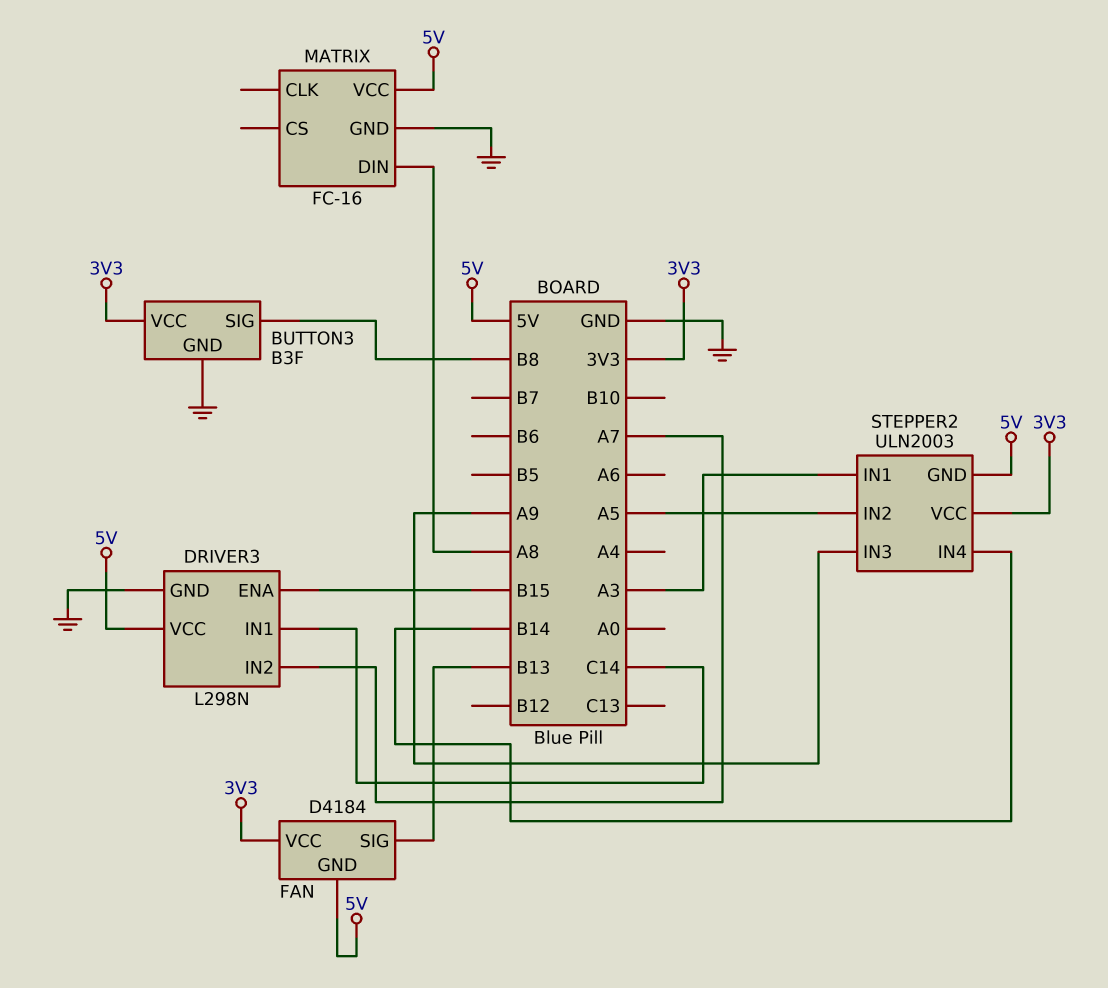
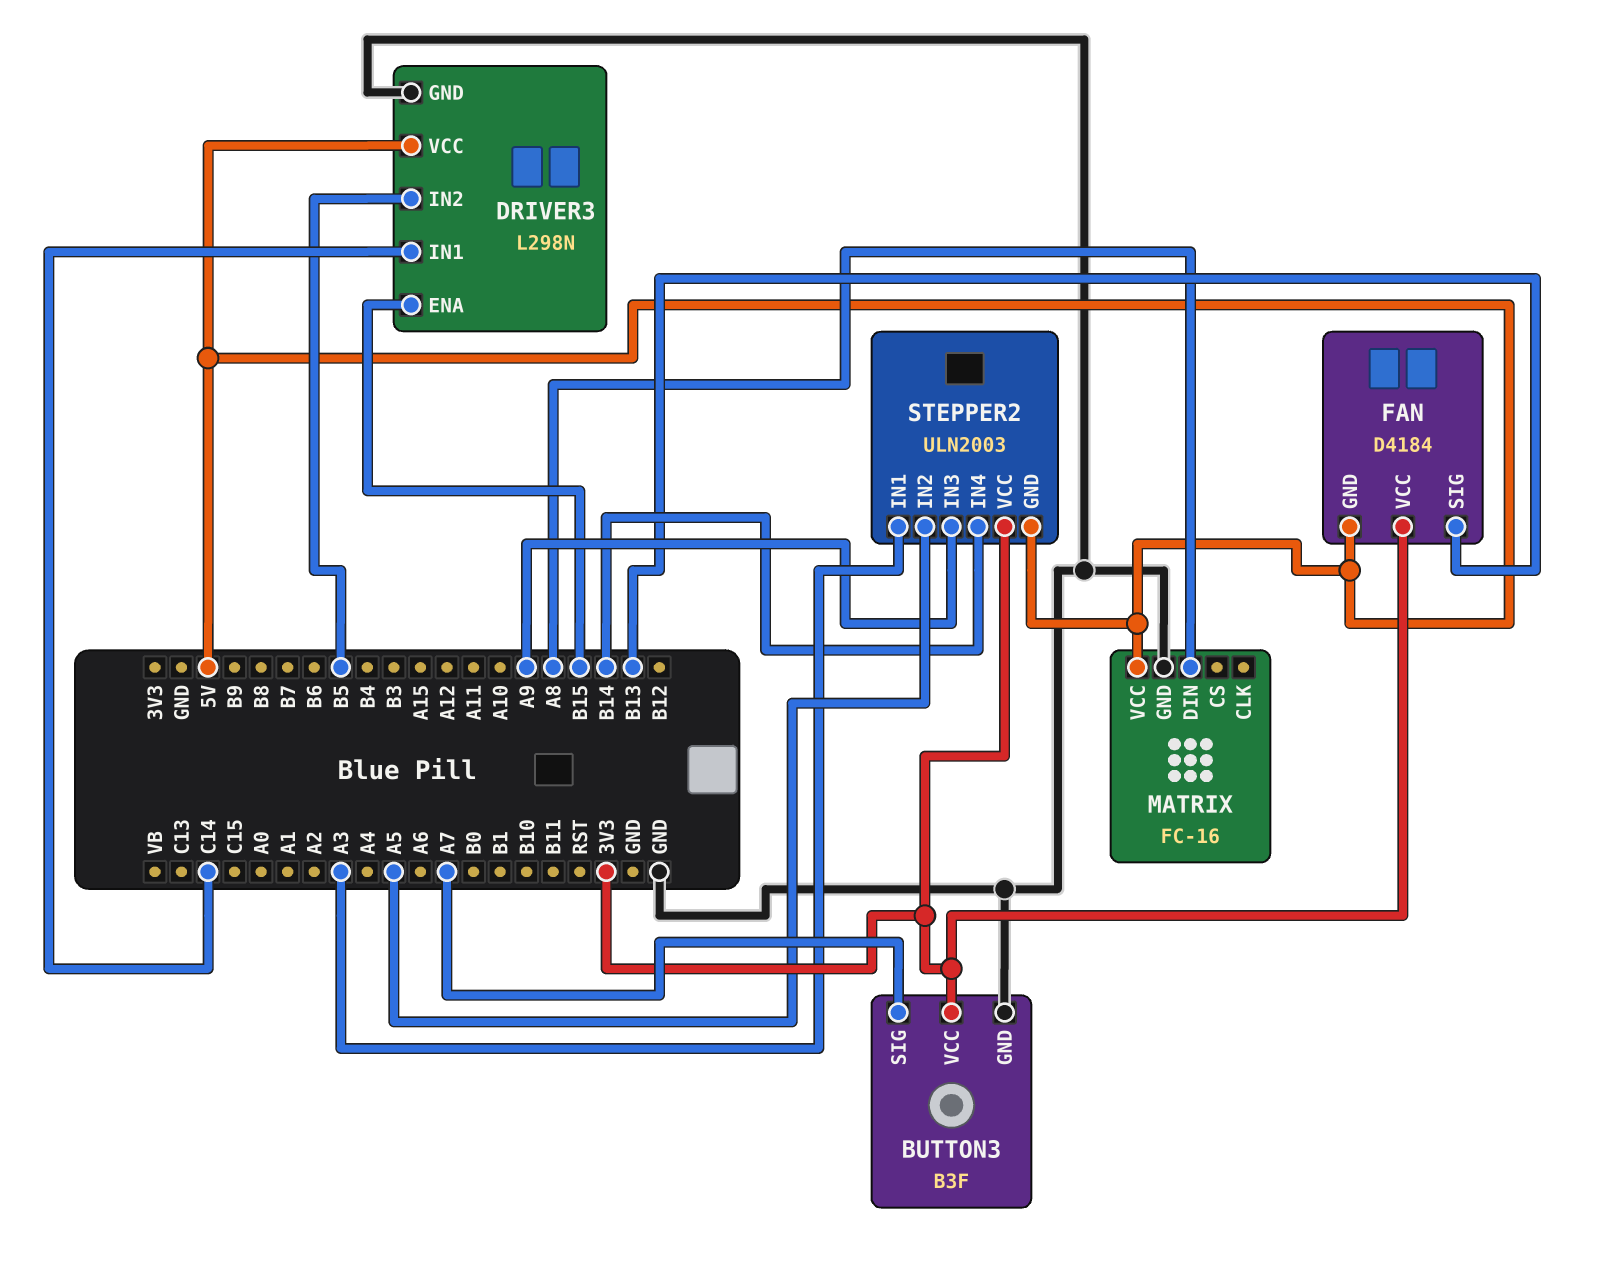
BUTTON3 pin SIG: B8 -> A7
DRIVER3 pin IN2: A7 -> B5

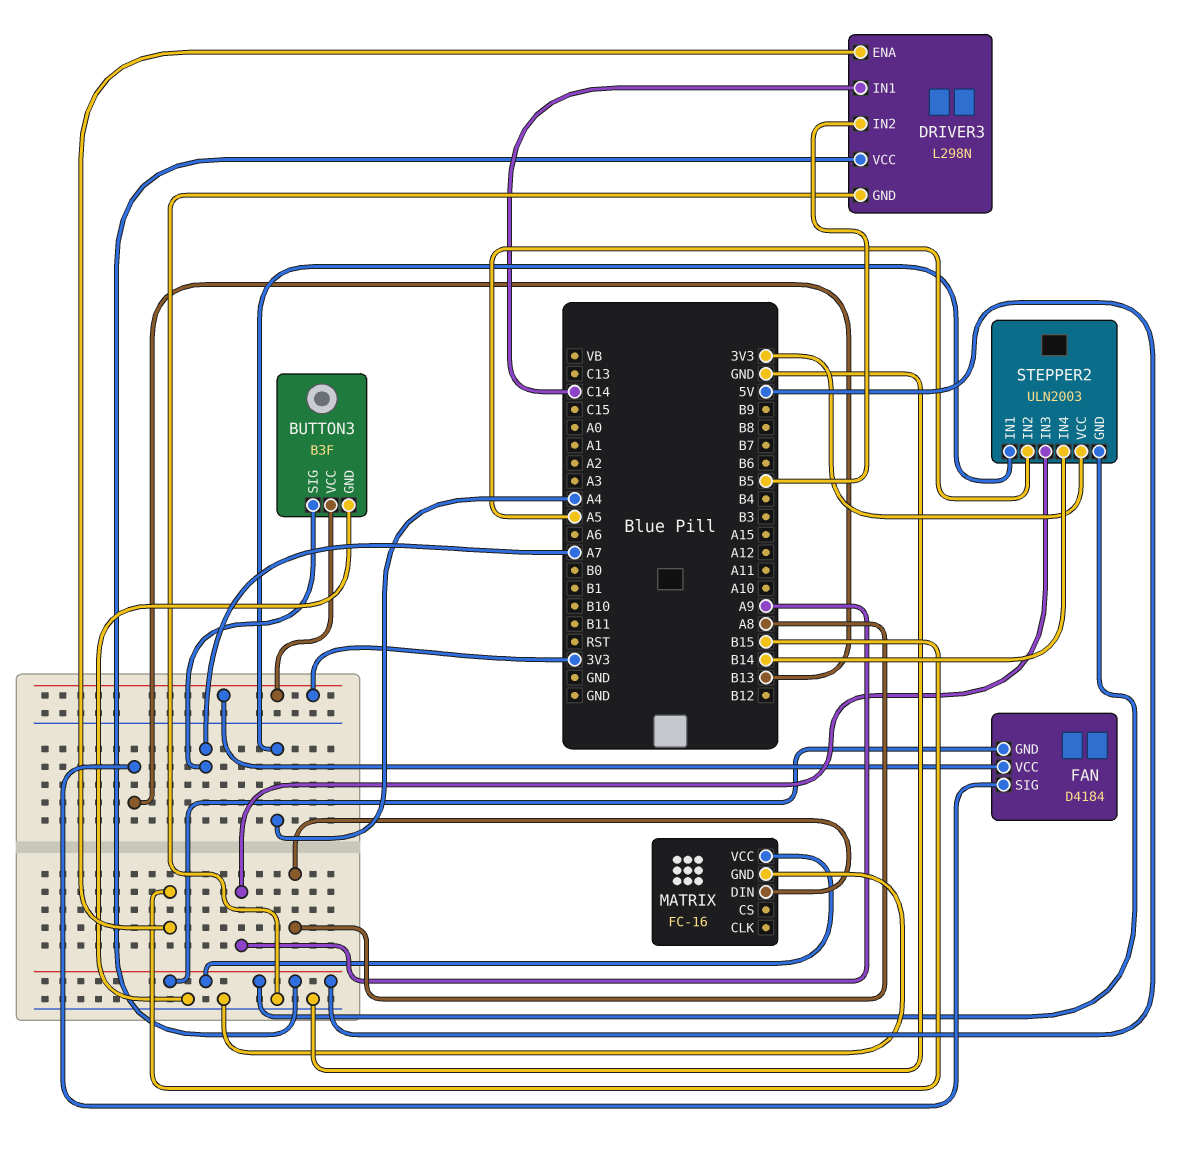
STEPPER2 pin IN1: A3 -> A4

